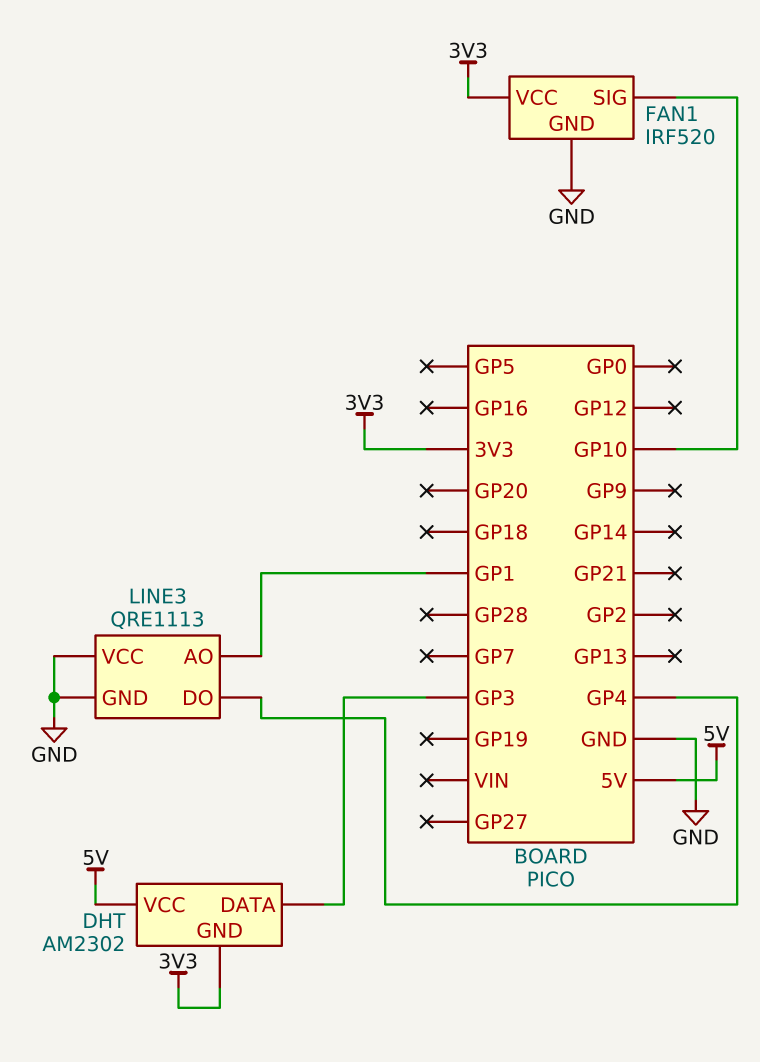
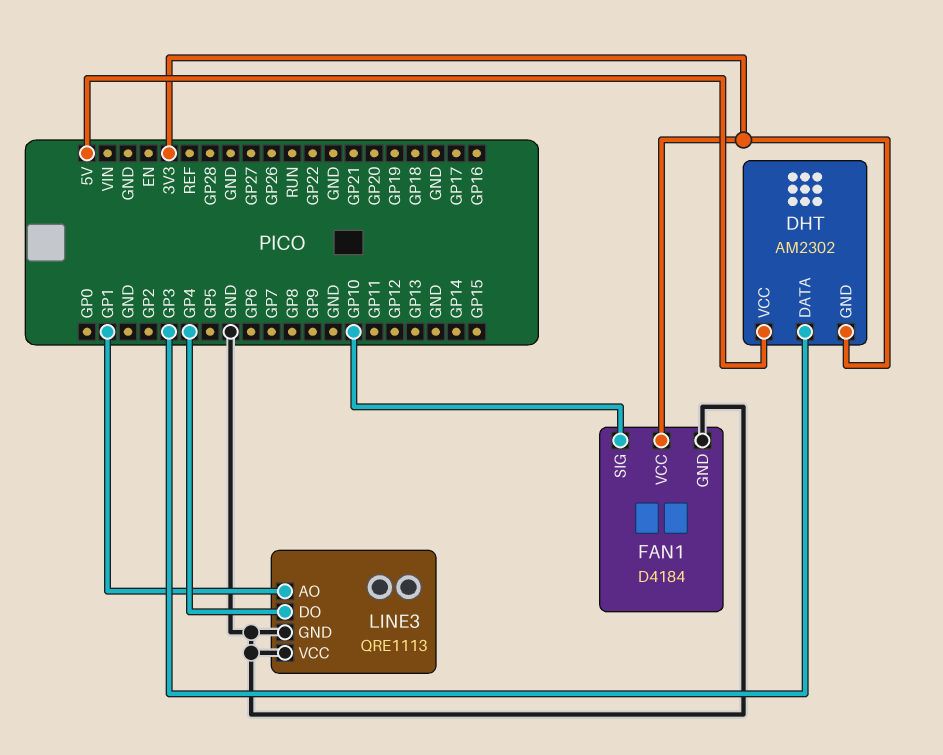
FAN1: IRF520 -> D4184

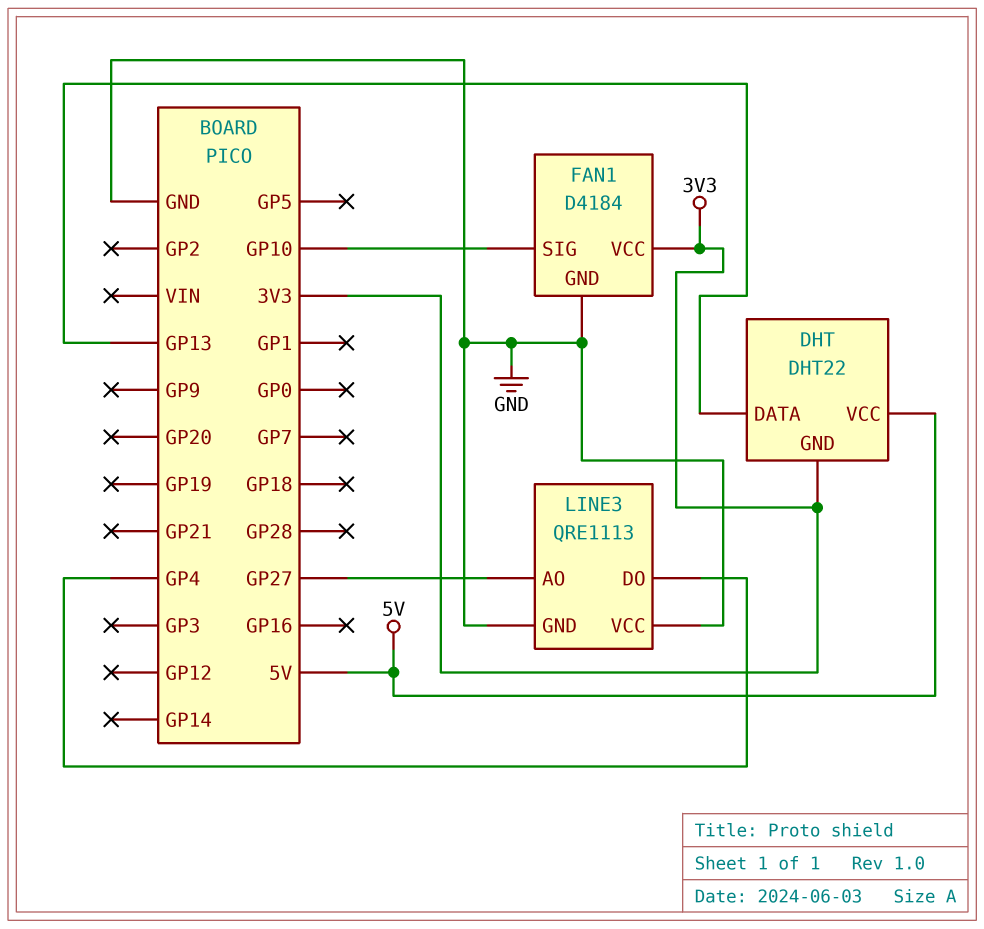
DHT: AM2302 -> DHT22
DHT pin DATA: GP3 -> GP13
LINE3 pin AO: GP1 -> GP27

